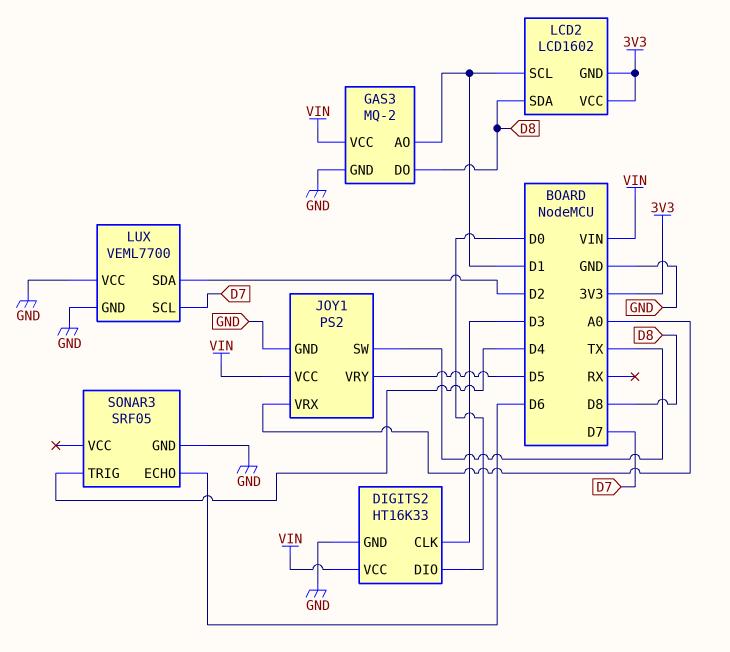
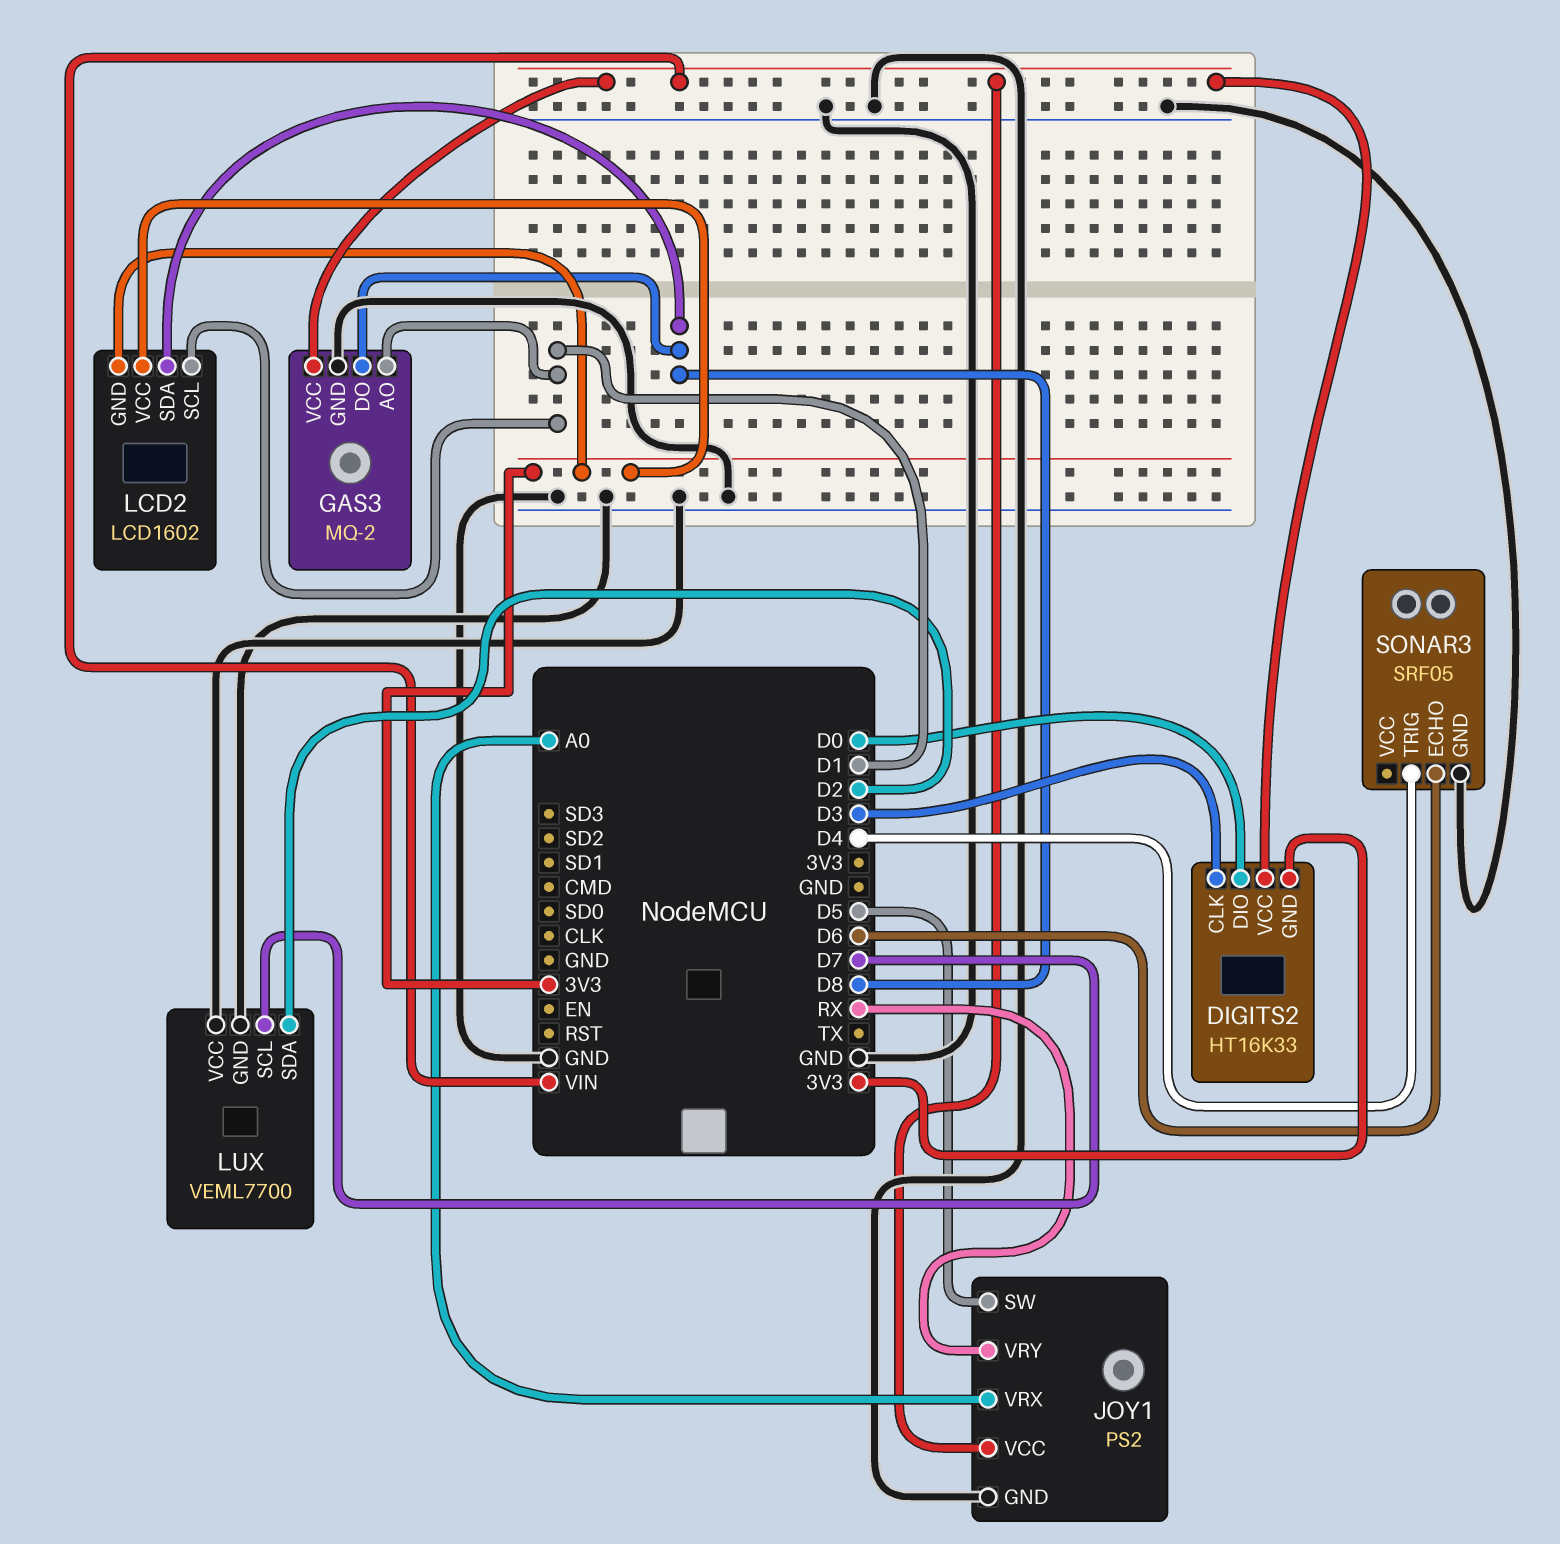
DIGITS2 pin GND: GND -> 3V3
JOY1 pin SW: TX -> D5
JOY1 pin VRY: D5 -> RX

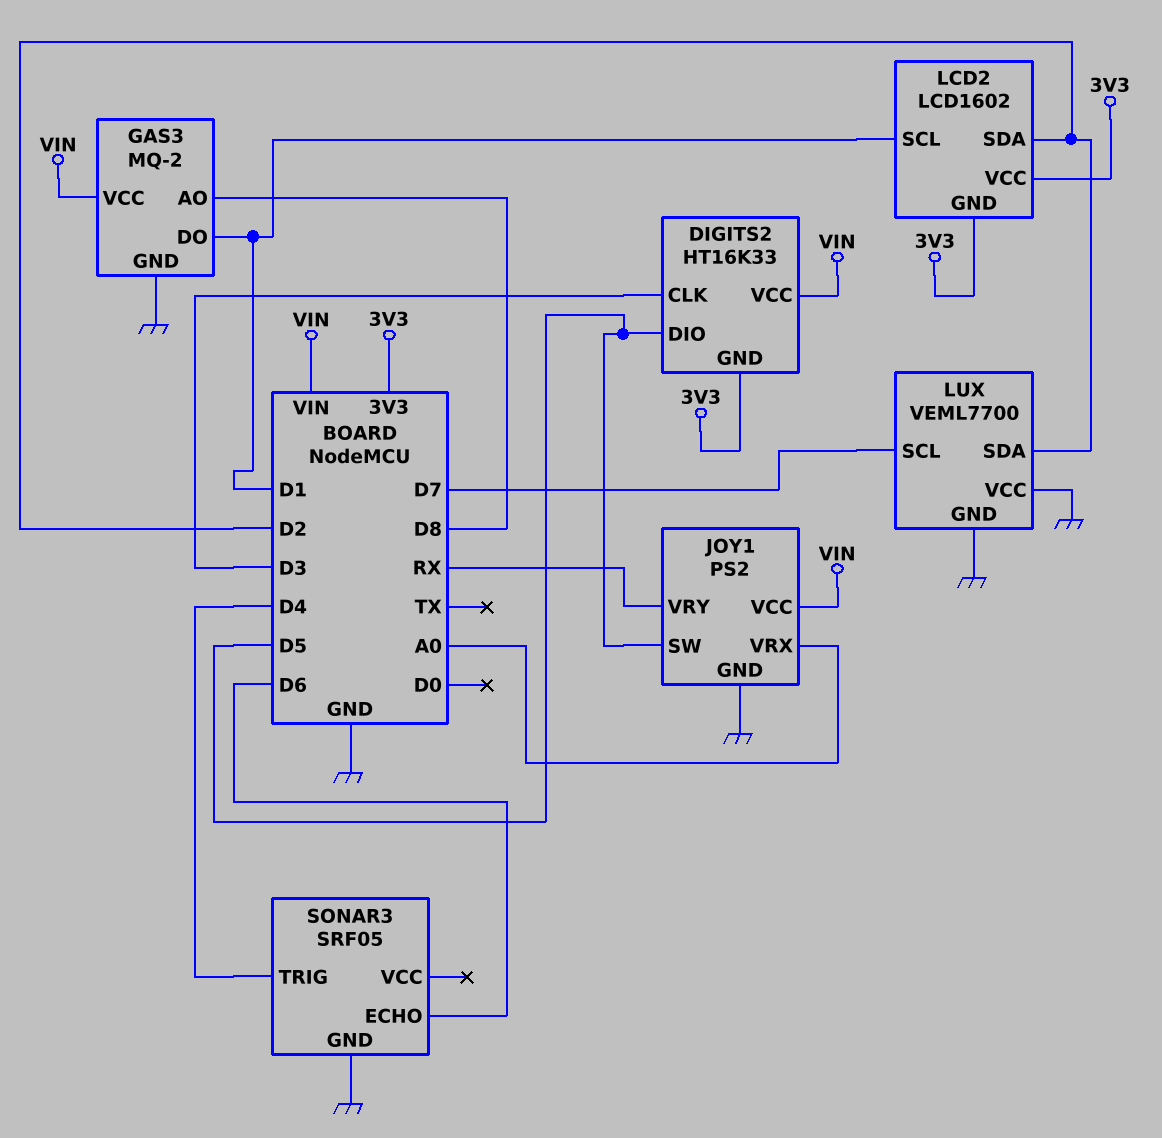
DIGITS2 pin DIO: D0 -> D5
GAS3 pin AO: D1 -> D8
GAS3 pin DO: D8 -> D1
LCD2 pin SDA: D8 -> D2

